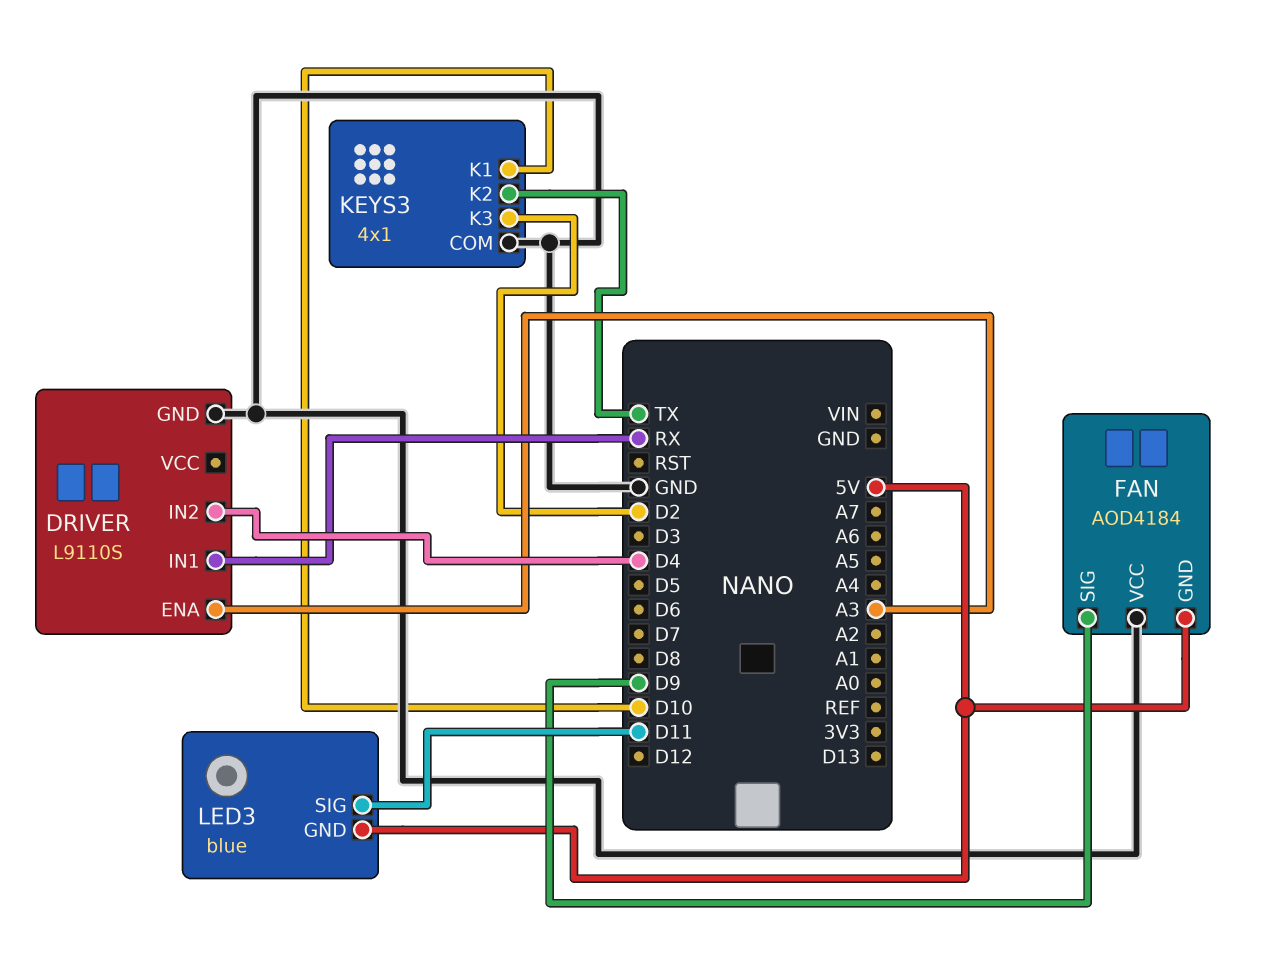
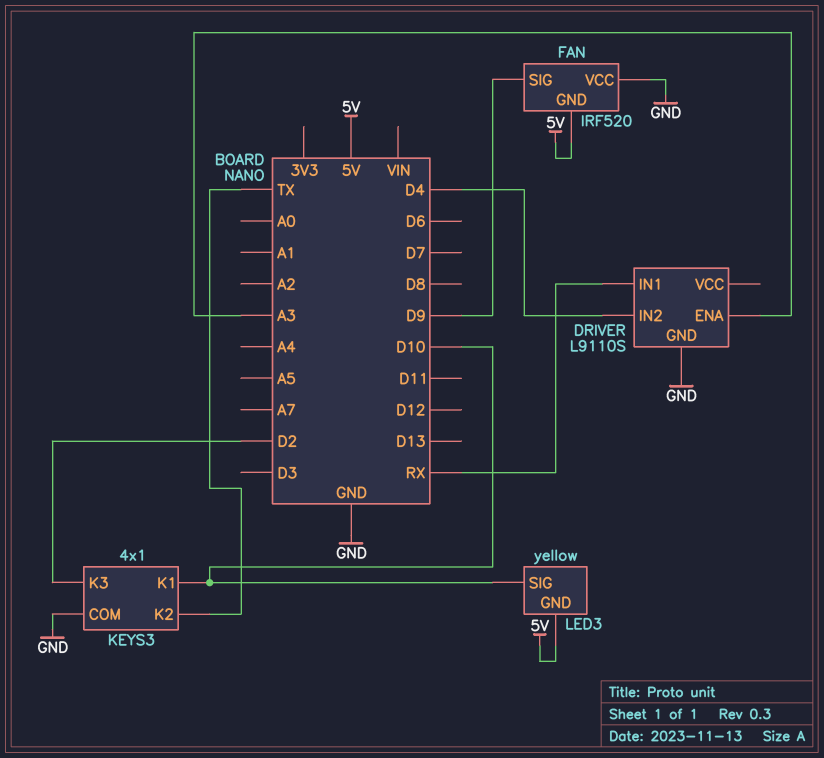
FAN: AOD4184 -> IRF520
LED3: blue -> yellow
LED3 pin SIG: D11 -> D10

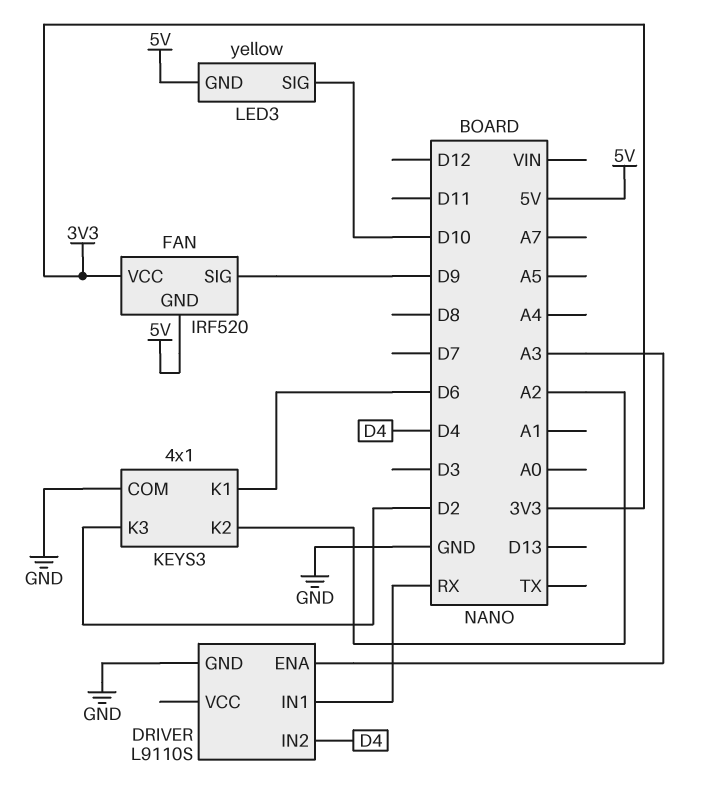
FAN pin VCC: GND -> 3V3
KEYS3 pin K1: D10 -> D6
KEYS3 pin K2: TX -> A2

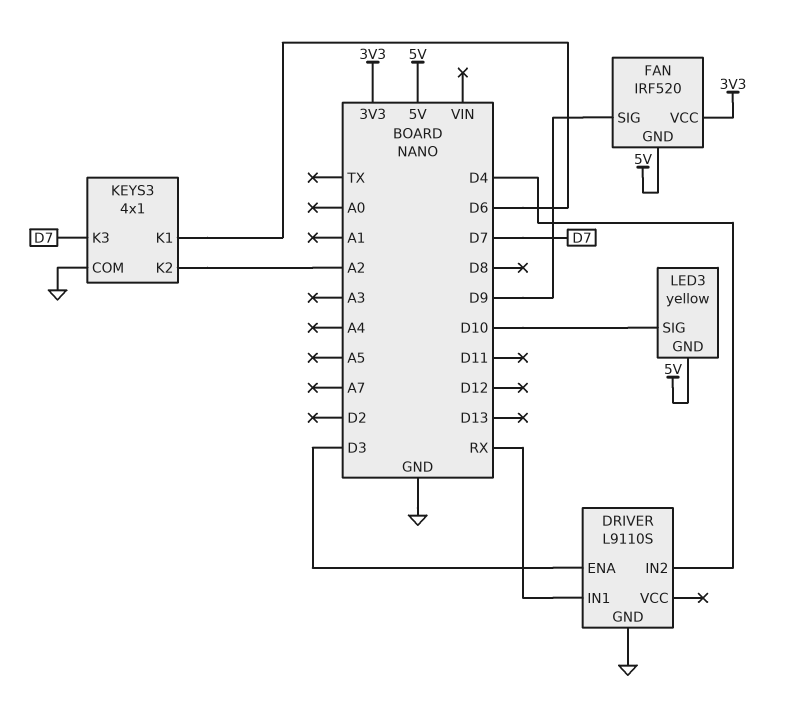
DRIVER pin ENA: A3 -> D3
KEYS3 pin K3: D2 -> D7

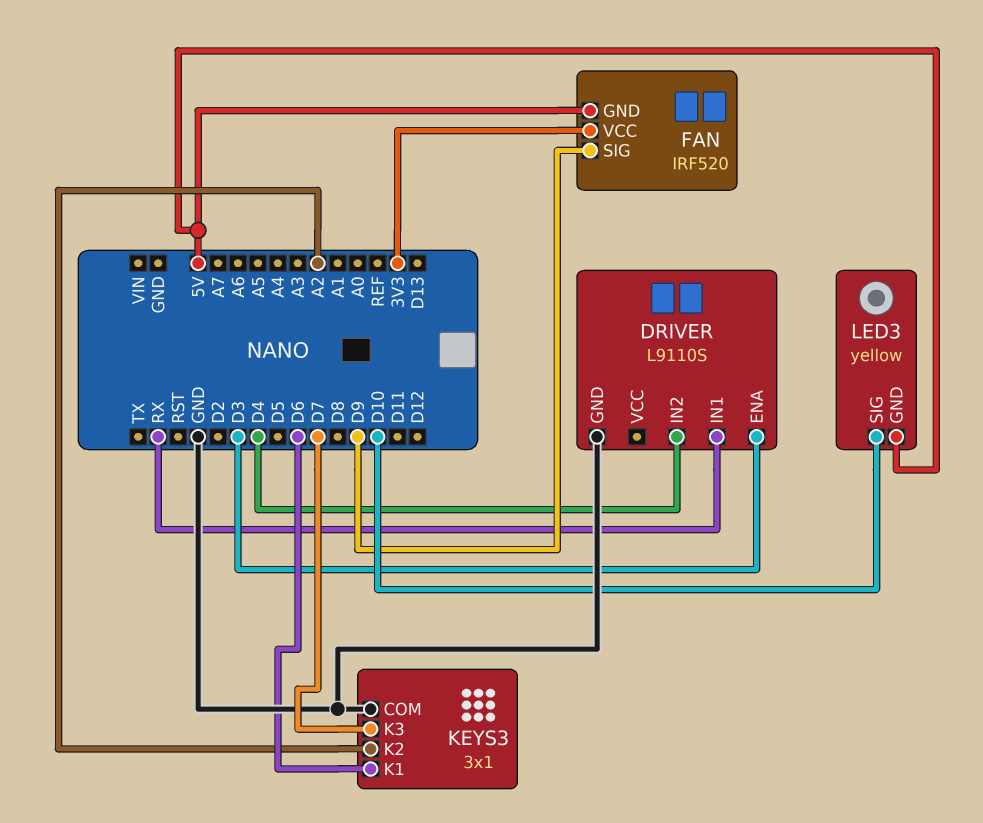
KEYS3: 4x1 -> 3x1

